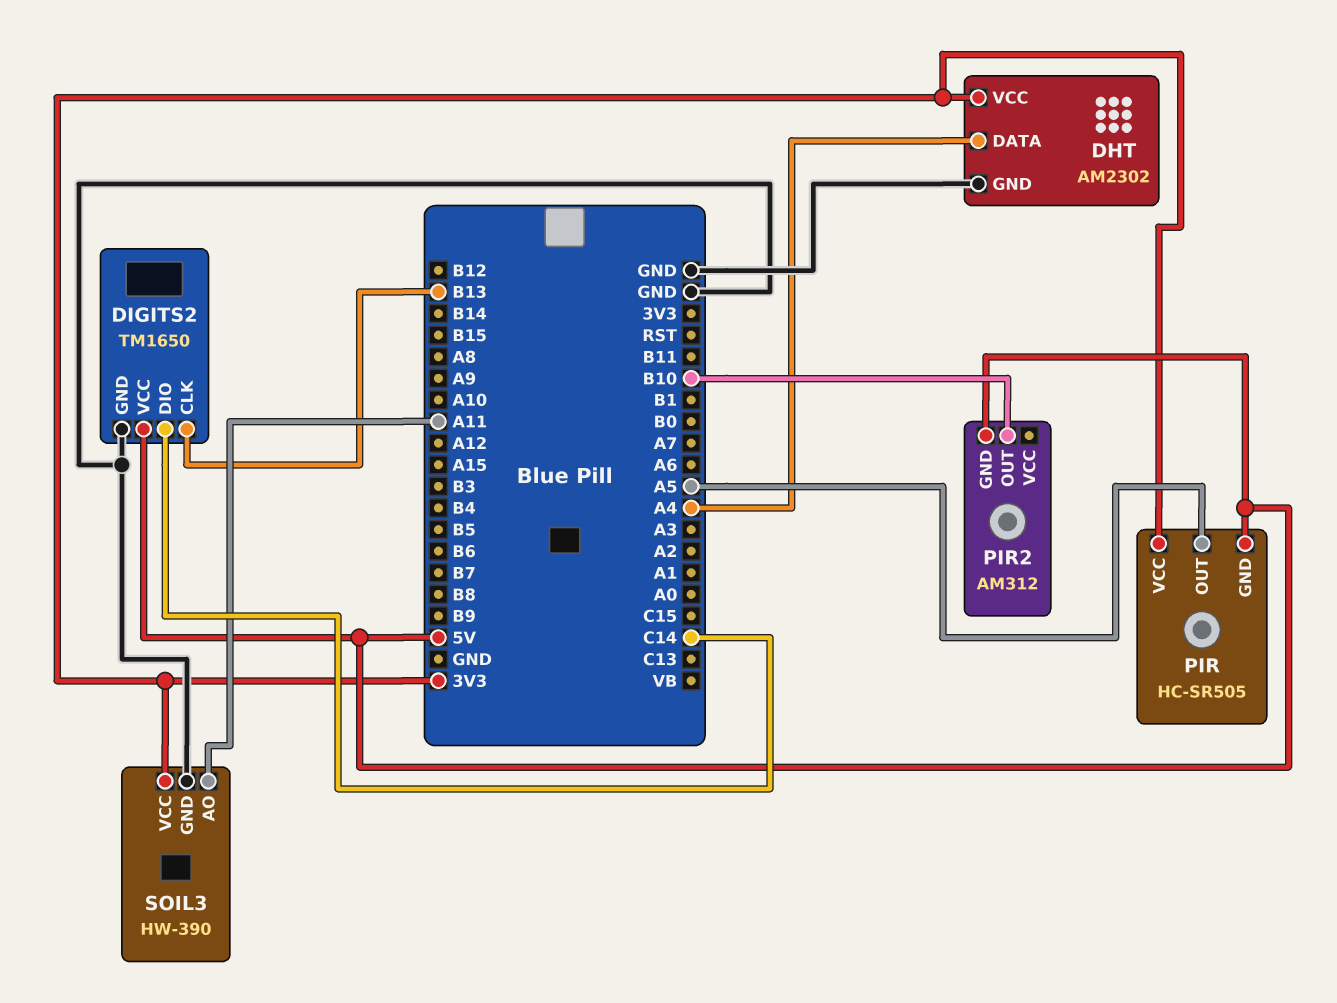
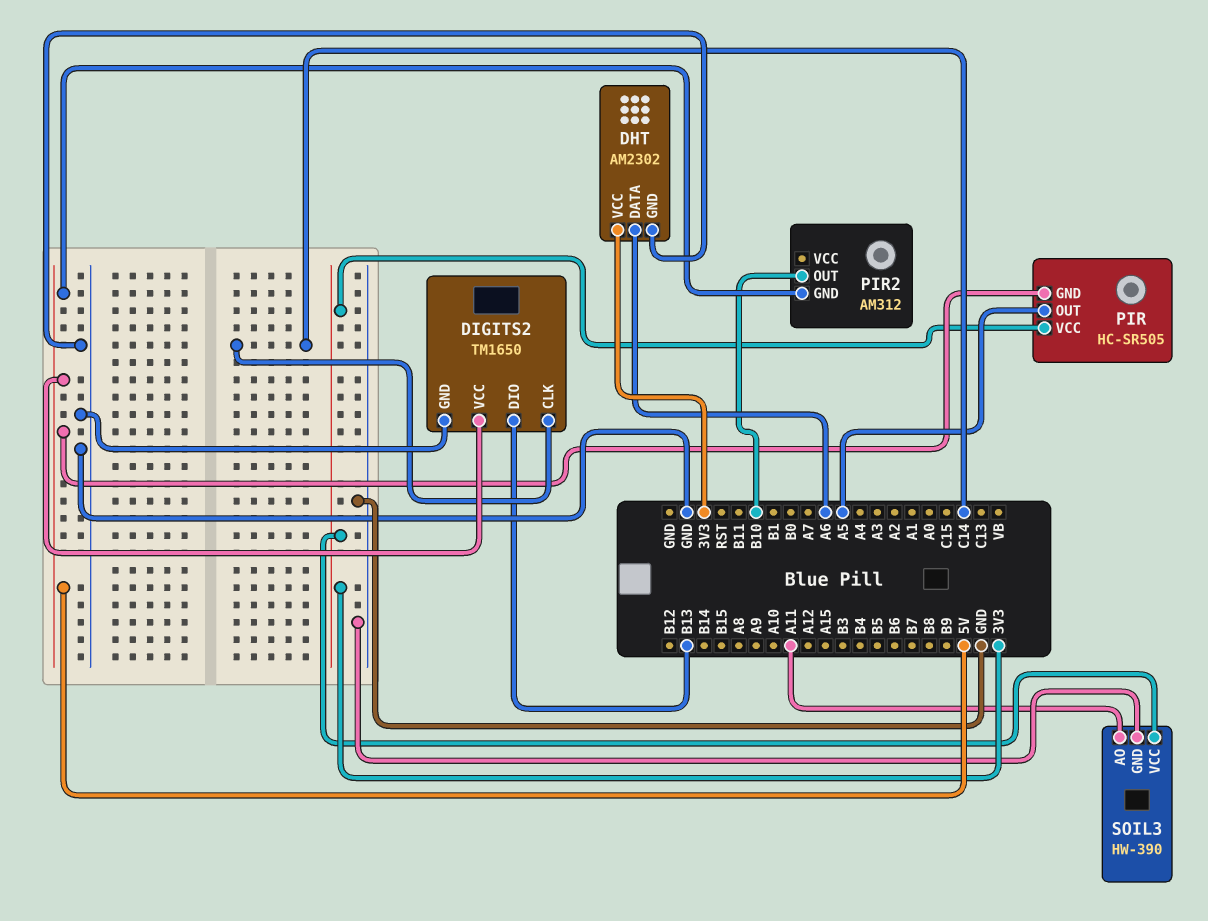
DHT pin DATA: A4 -> A6
DIGITS2 pin CLK: B13 -> C14
DIGITS2 pin DIO: C14 -> B13

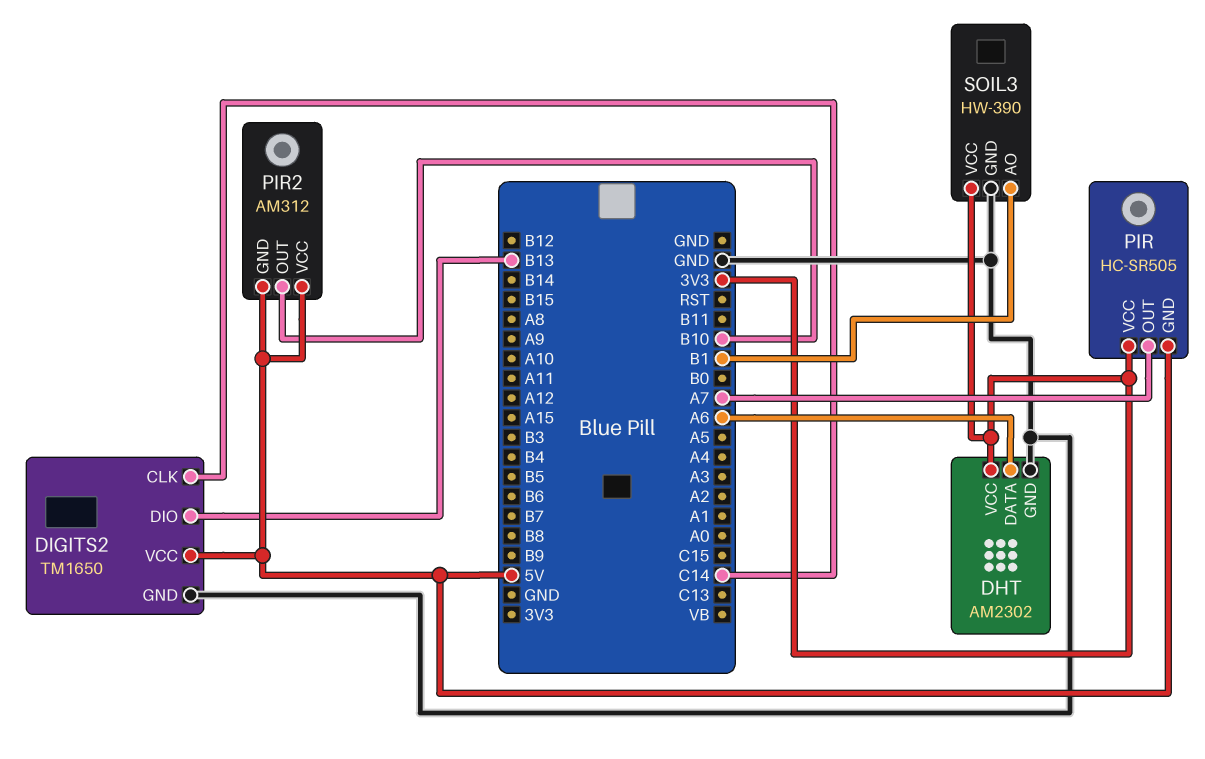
PIR pin OUT: A5 -> A7
PIR2 pin VCC: none -> 5V
SOIL3 pin AO: A11 -> B1

